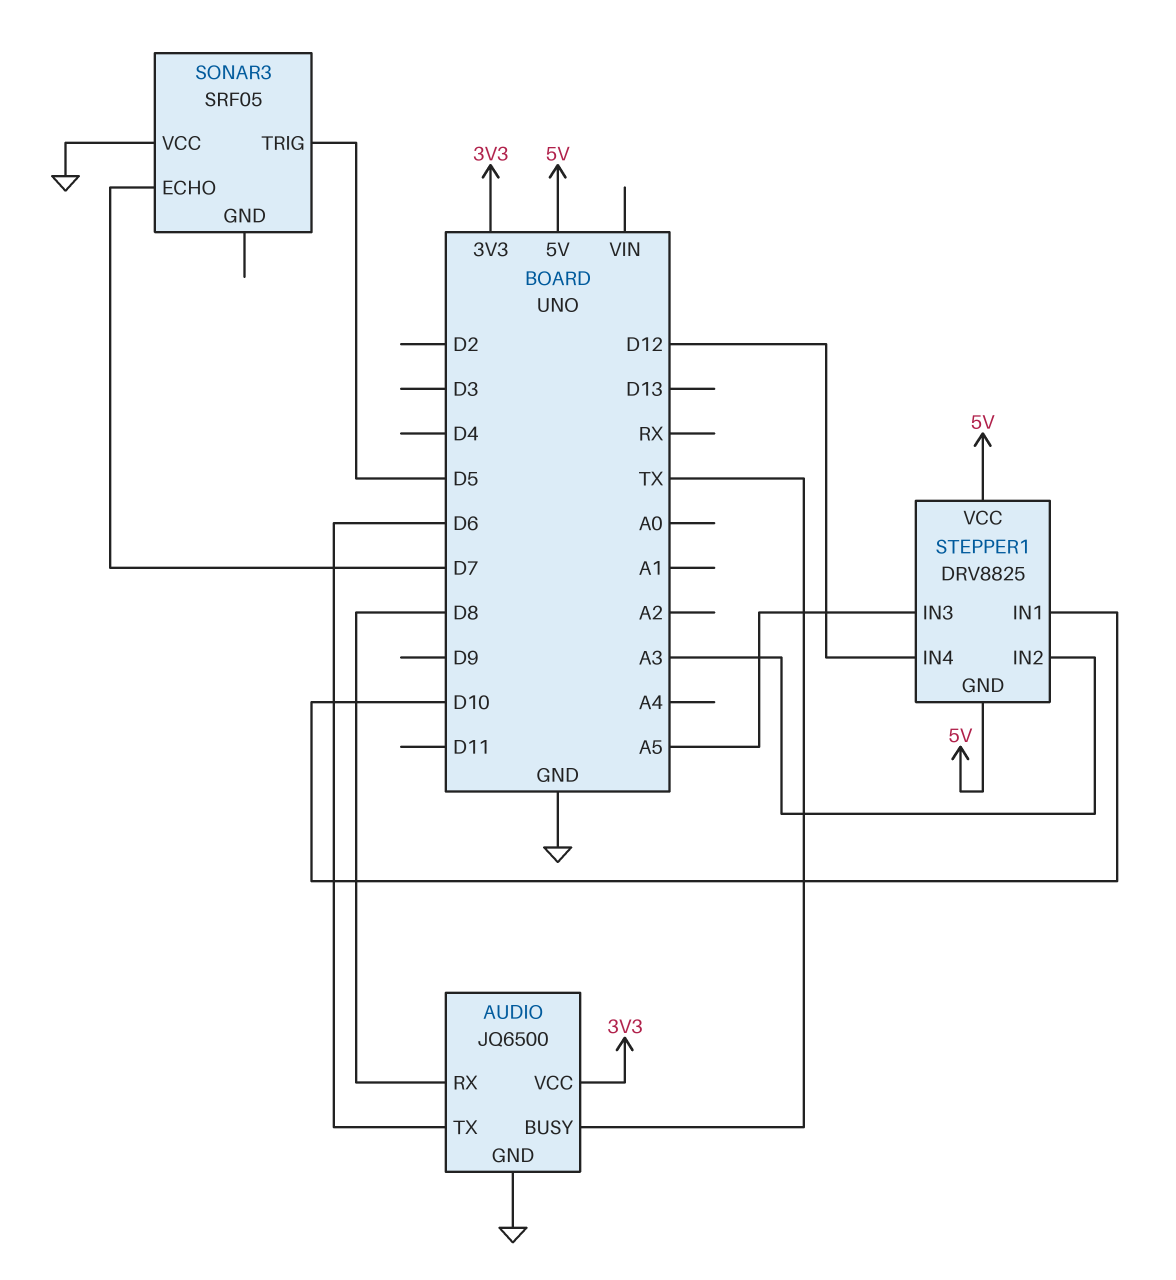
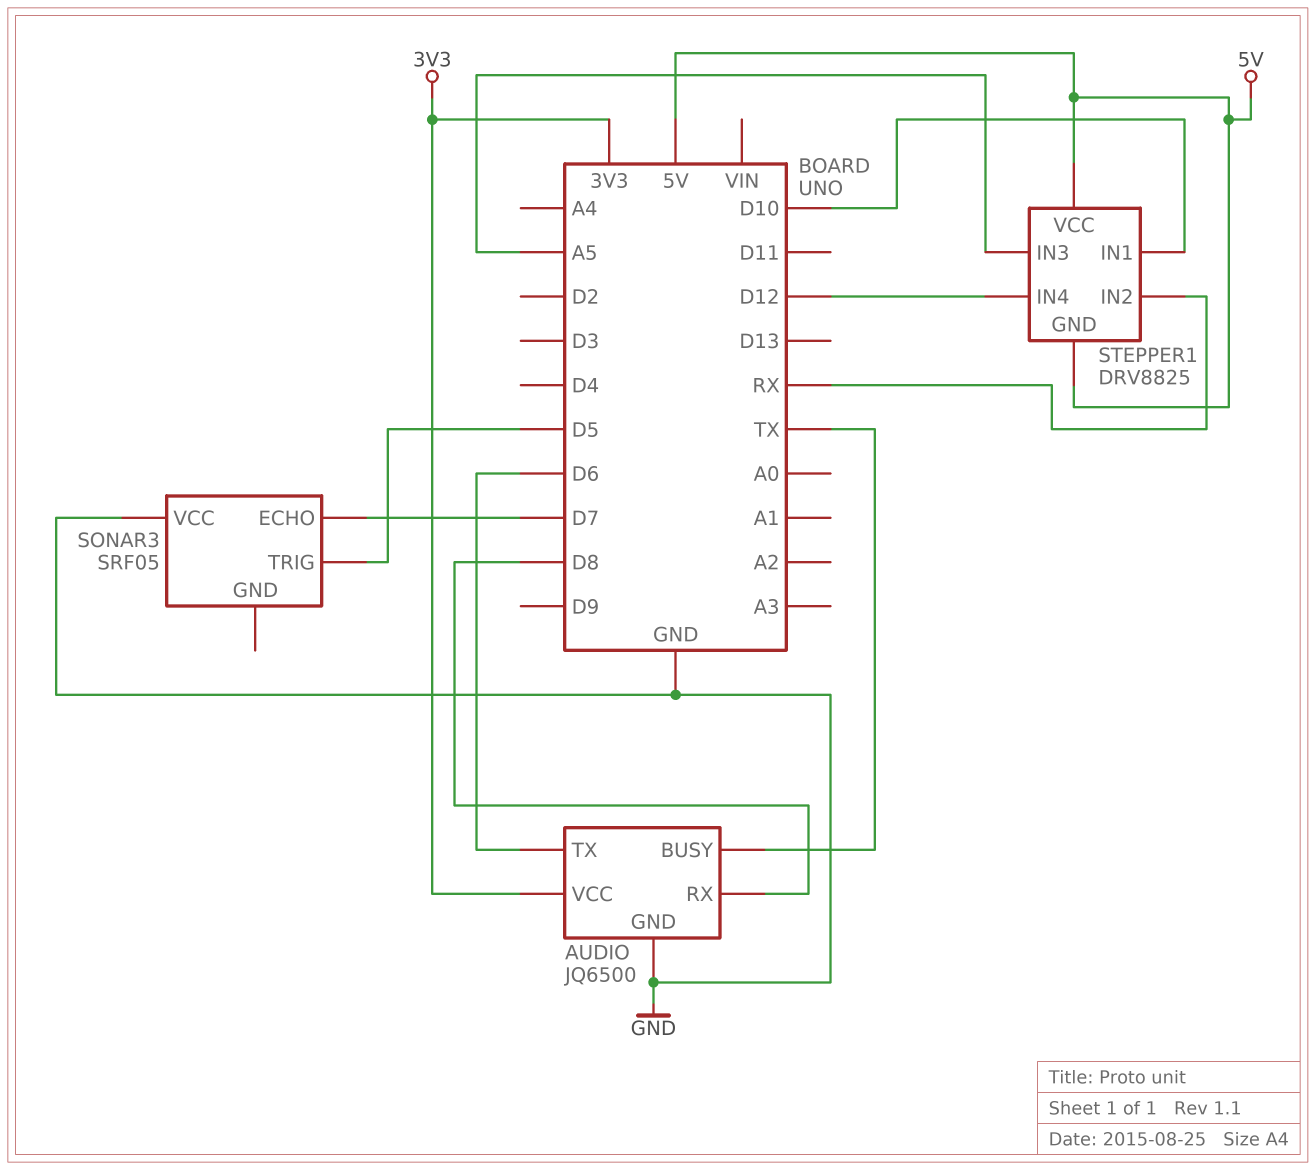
STEPPER1 pin IN2: A3 -> RX

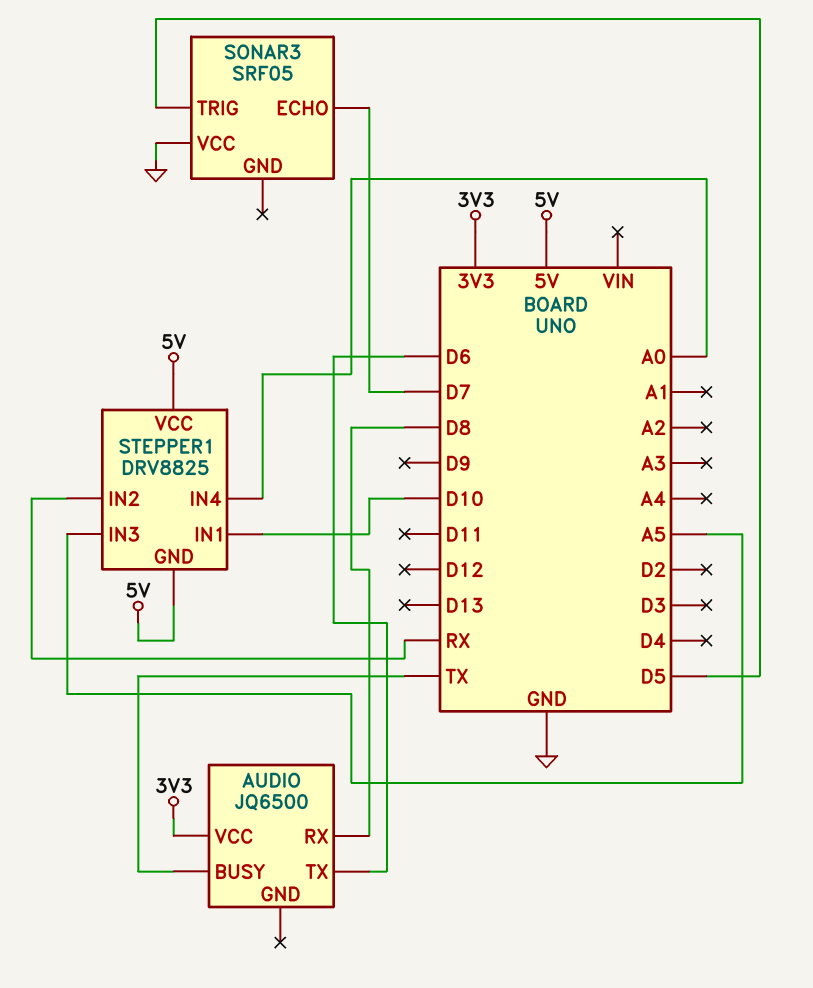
AUDIO pin GND: GND -> none
STEPPER1 pin IN4: D12 -> A0

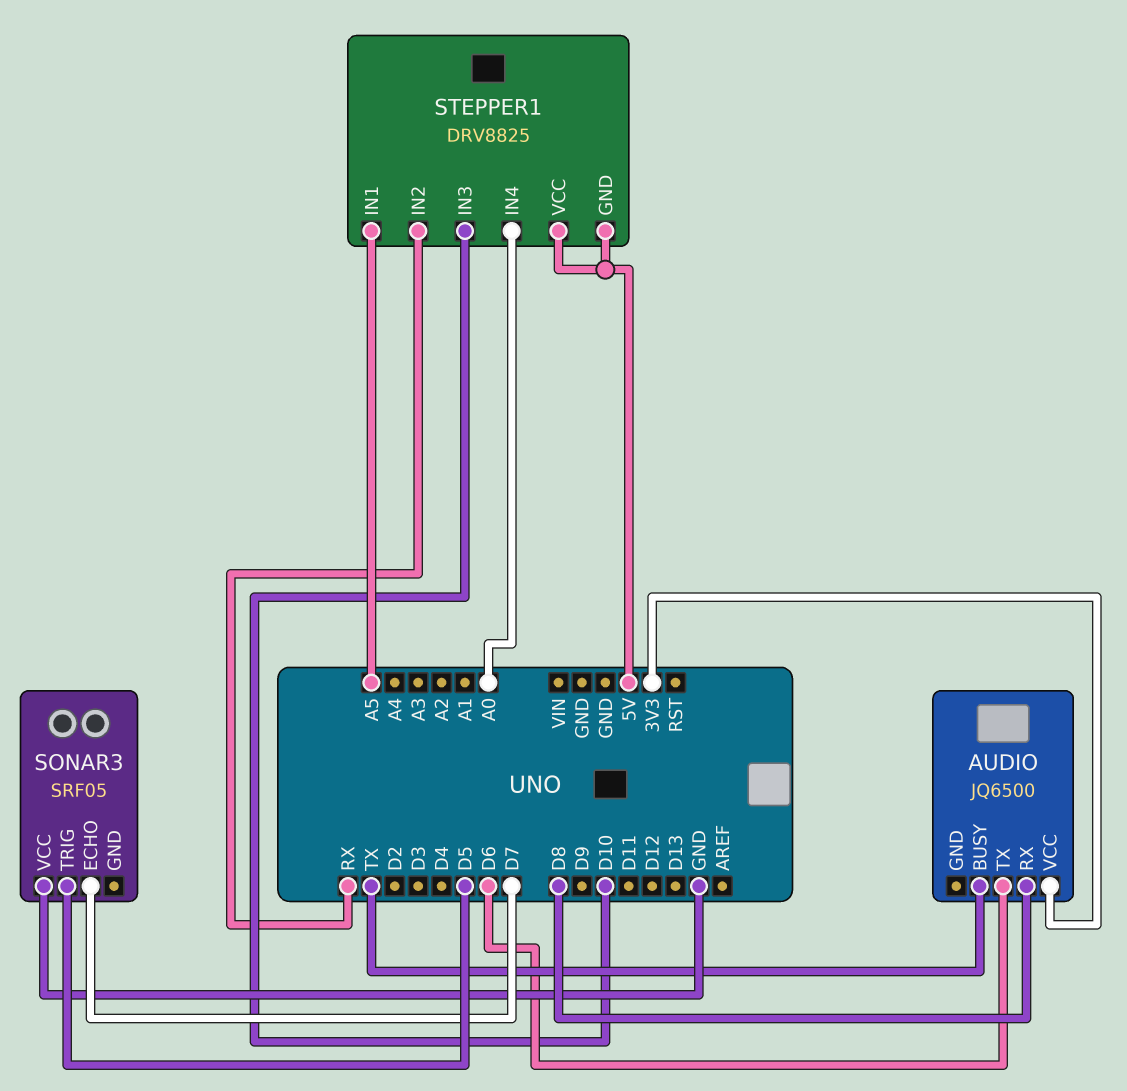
STEPPER1 pin IN1: D10 -> A5
STEPPER1 pin IN3: A5 -> D10

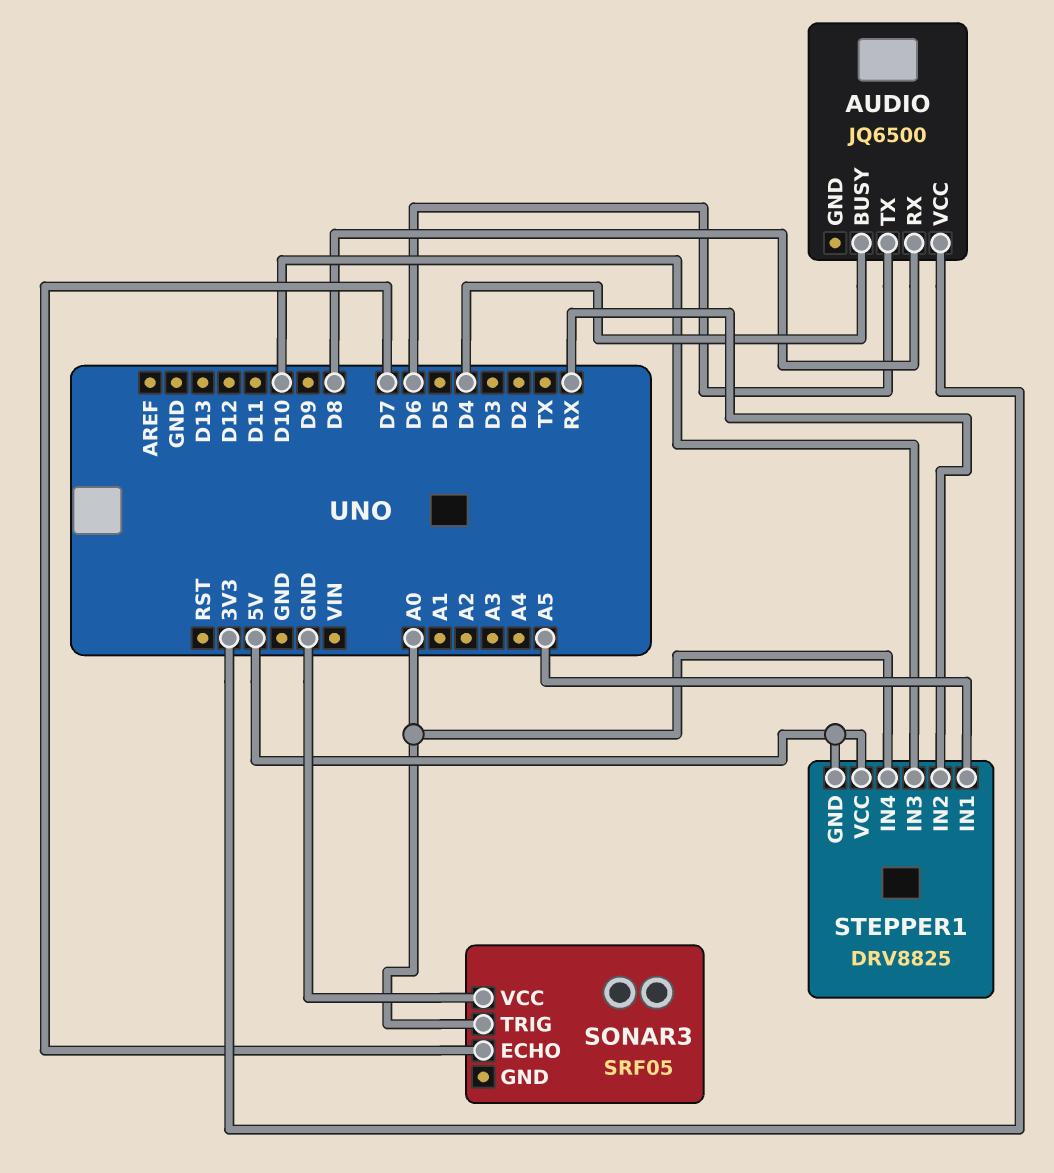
AUDIO pin BUSY: TX -> D4
SONAR3 pin TRIG: D5 -> A0

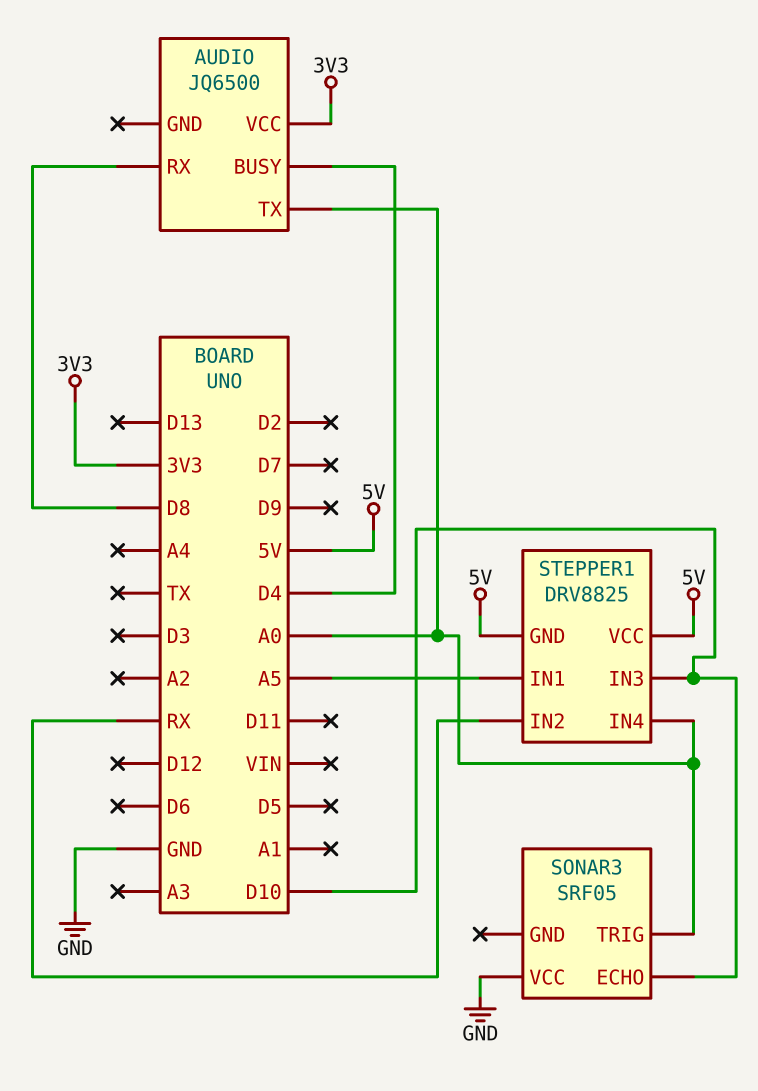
AUDIO pin TX: D6 -> A0
SONAR3 pin ECHO: D7 -> D10

